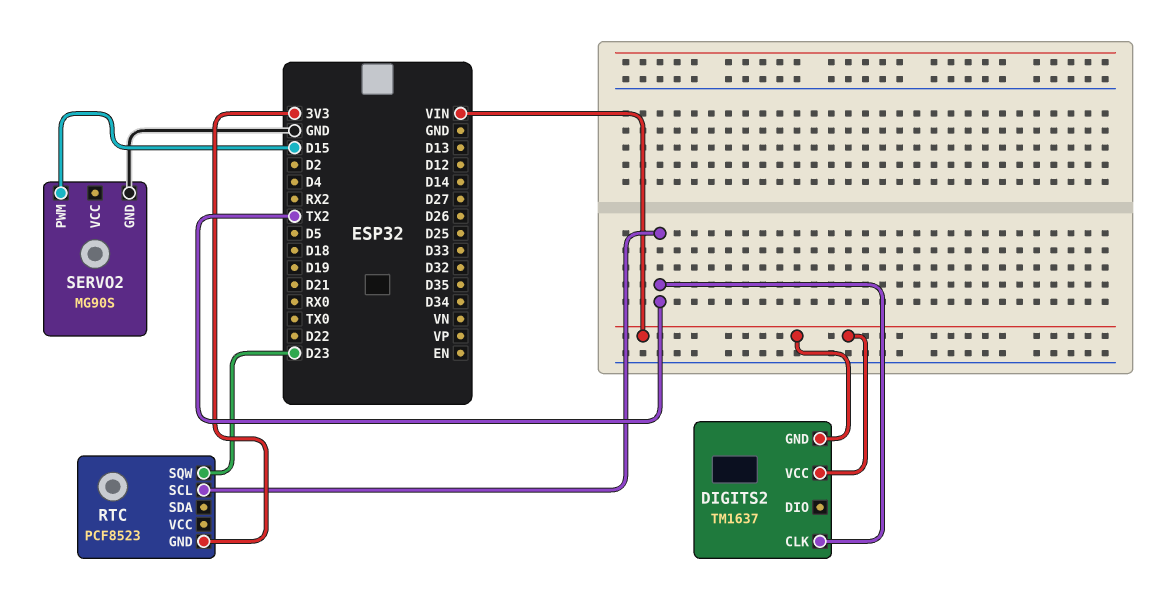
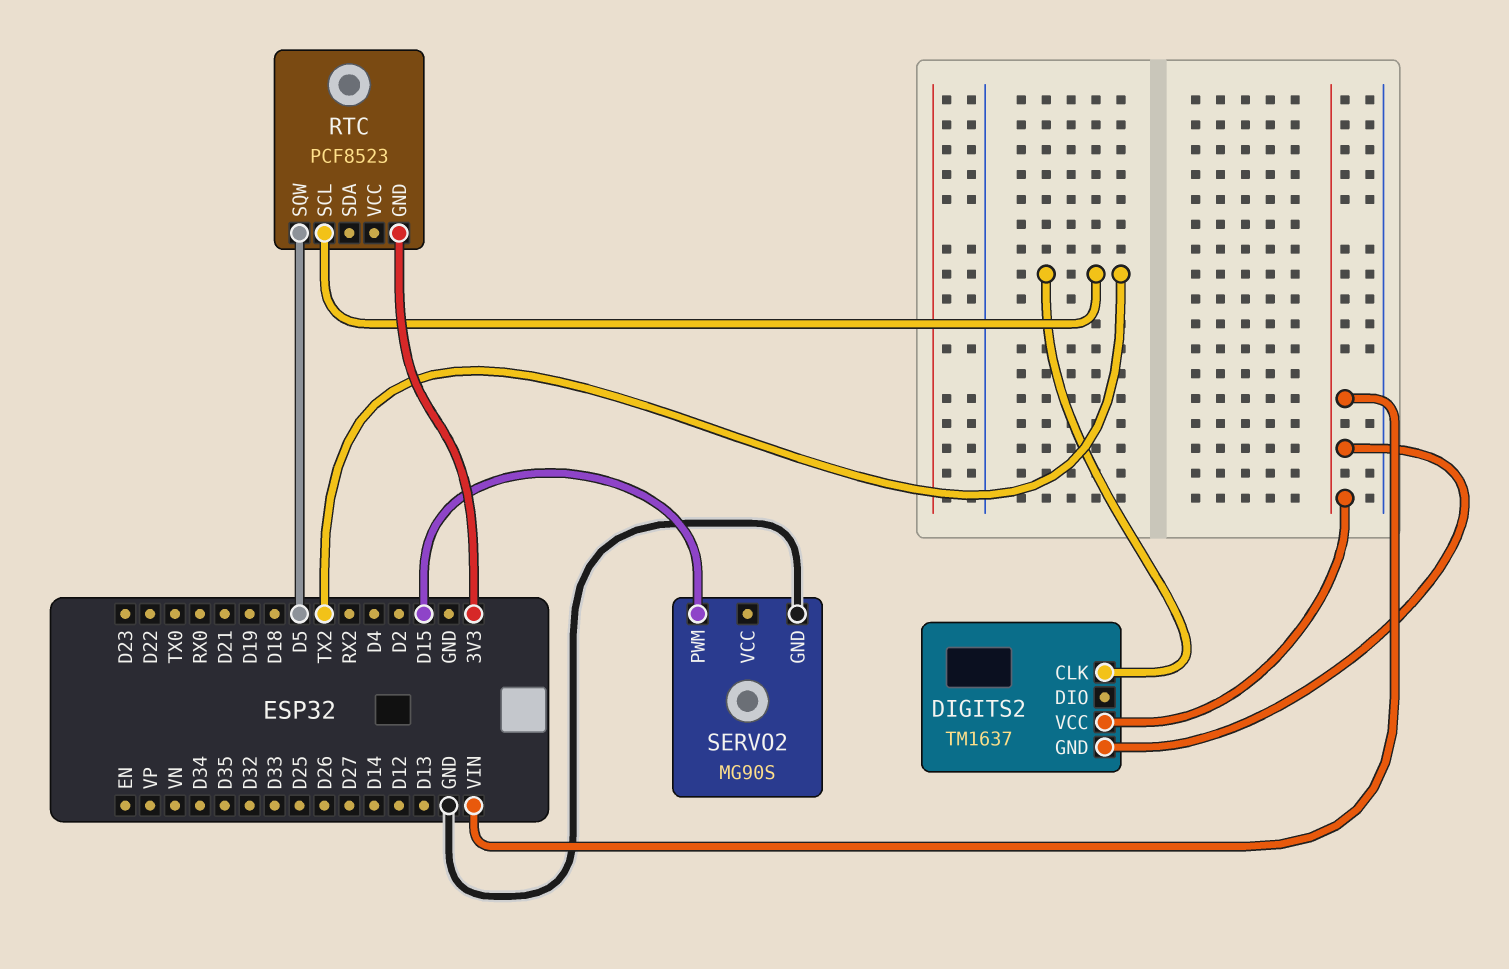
RTC pin SQW: D23 -> D5

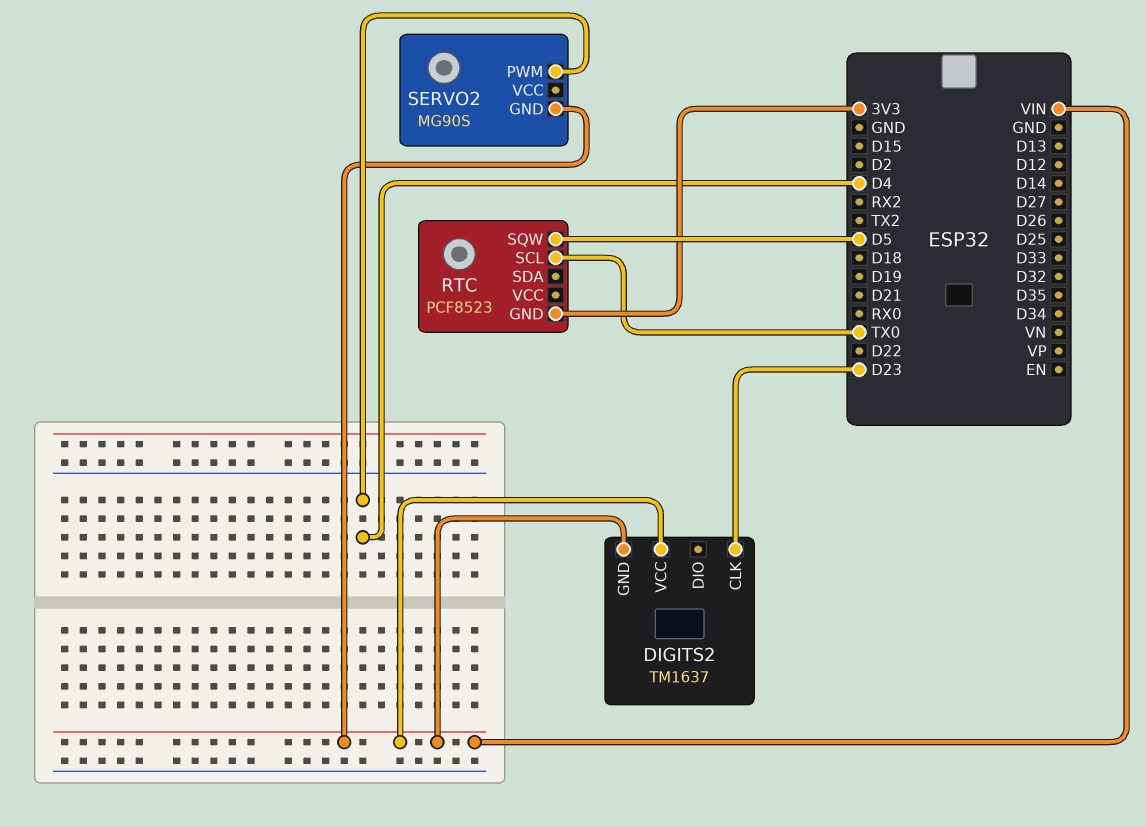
DIGITS2 pin CLK: TX2 -> D23
RTC pin SCL: TX2 -> TX0
SERVO2 pin GND: GND -> VIN
SERVO2 pin PWM: D15 -> D4

